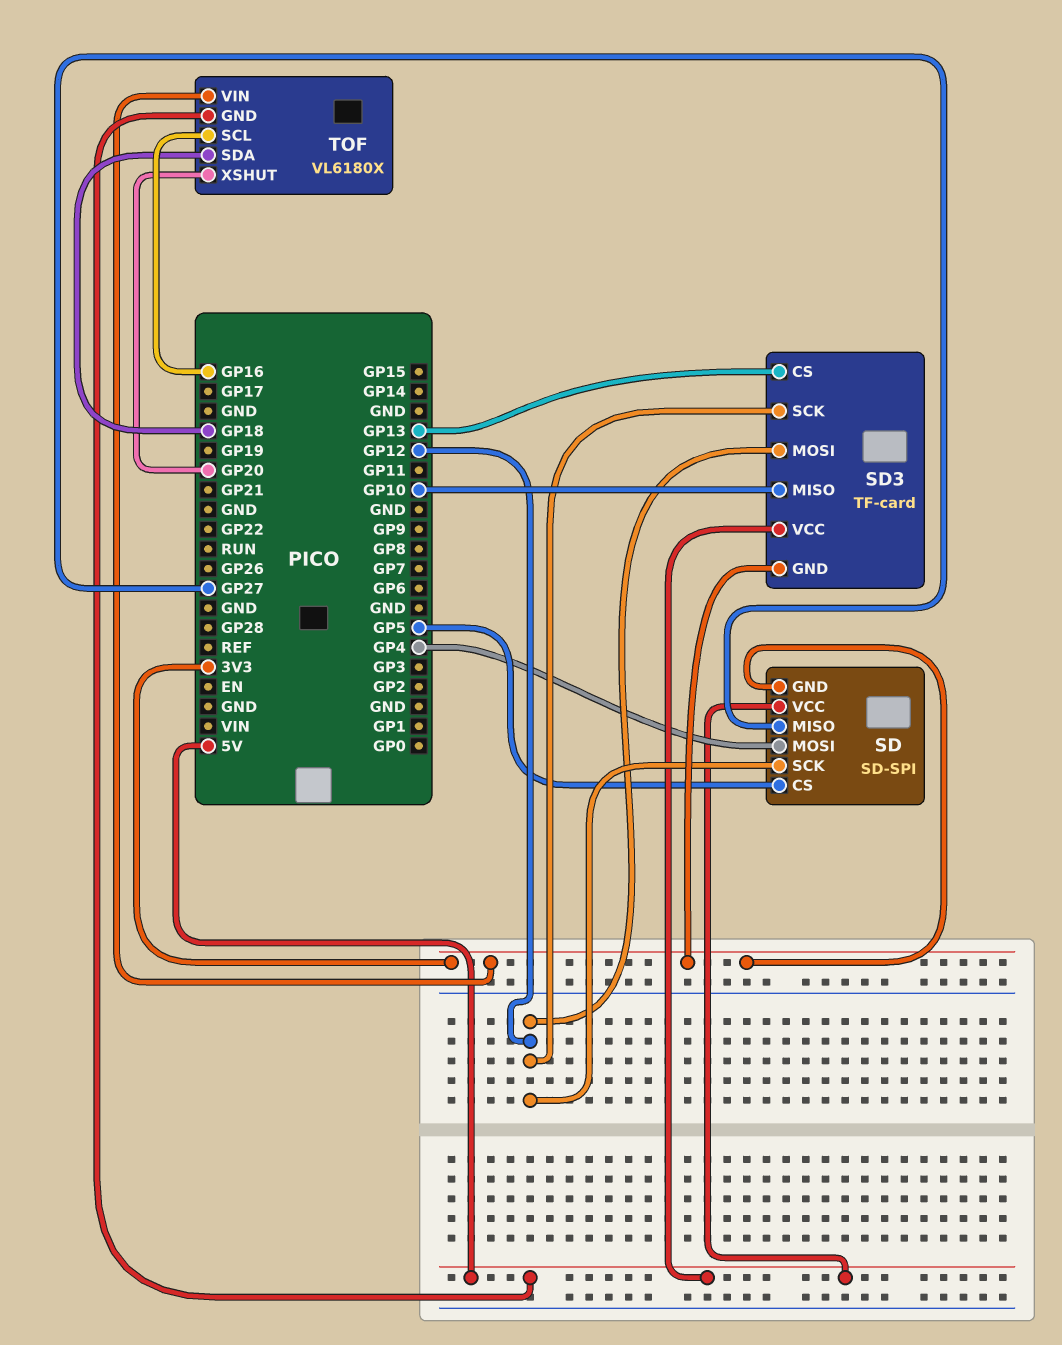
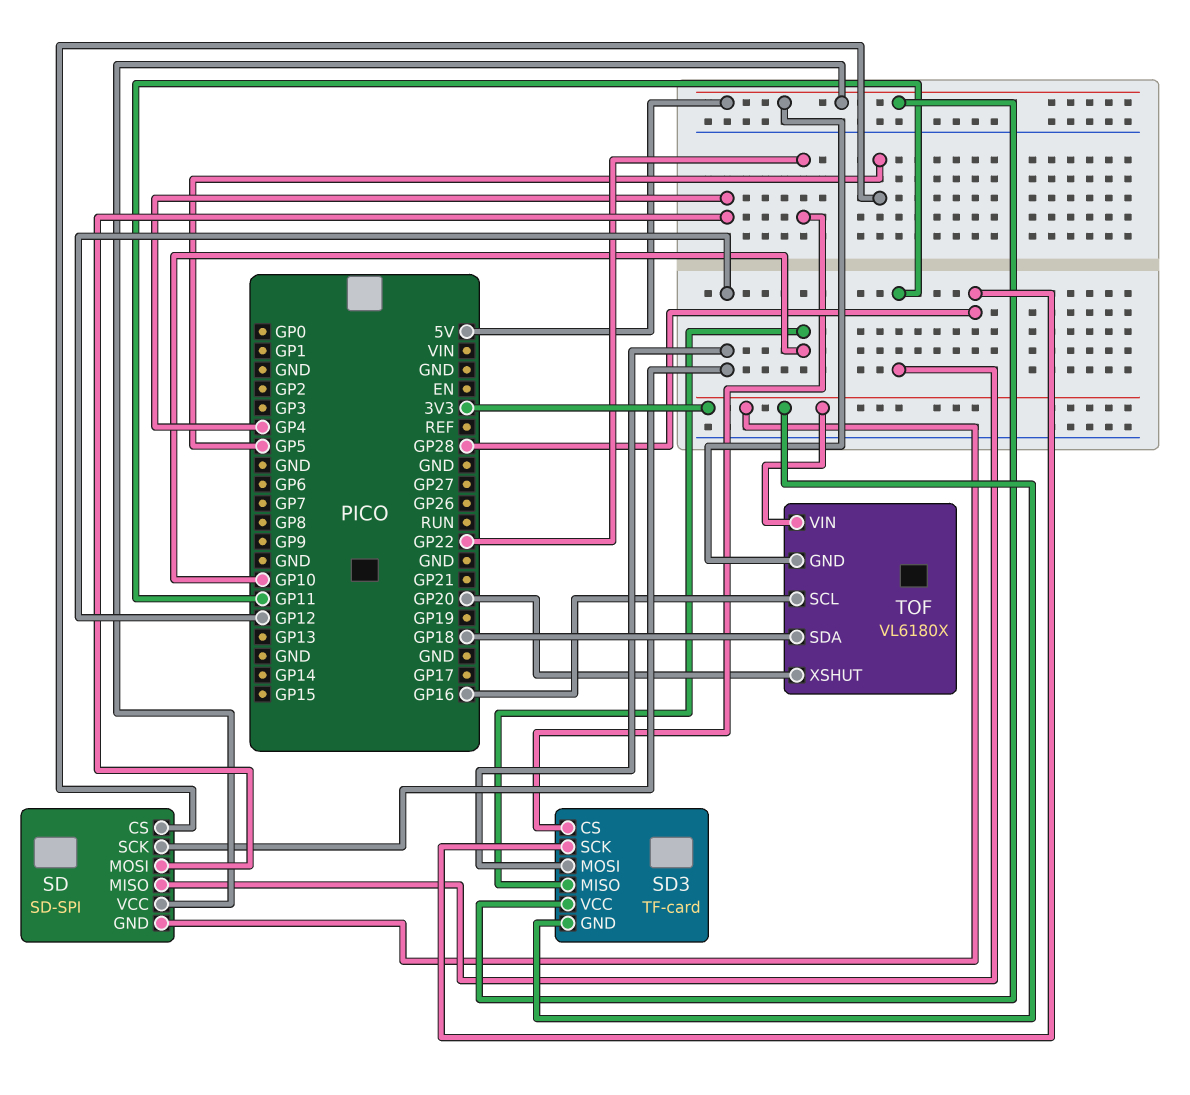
SD pin MISO: GP27 -> GP11
SD3 pin CS: GP13 -> GP22
SD3 pin SCK: GP12 -> GP28

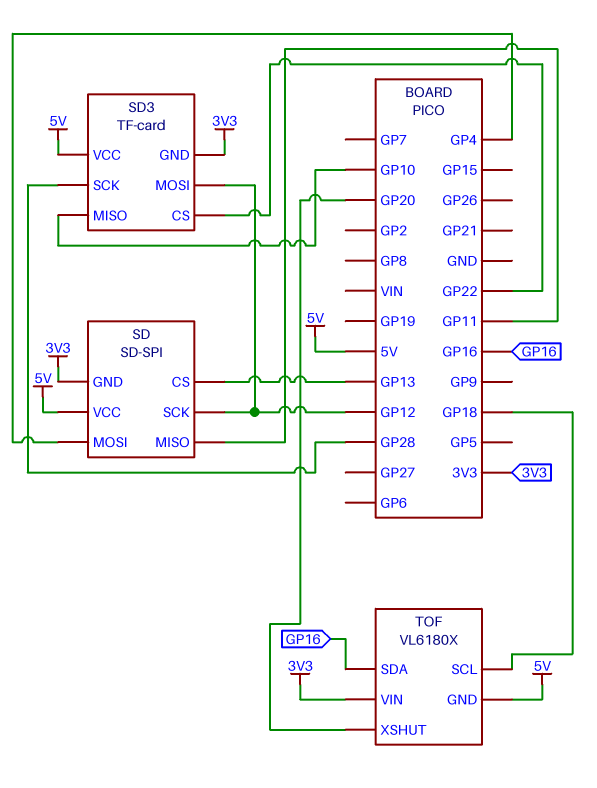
SD pin CS: GP5 -> GP13
TOF pin SCL: GP16 -> GP18
TOF pin SDA: GP18 -> GP16

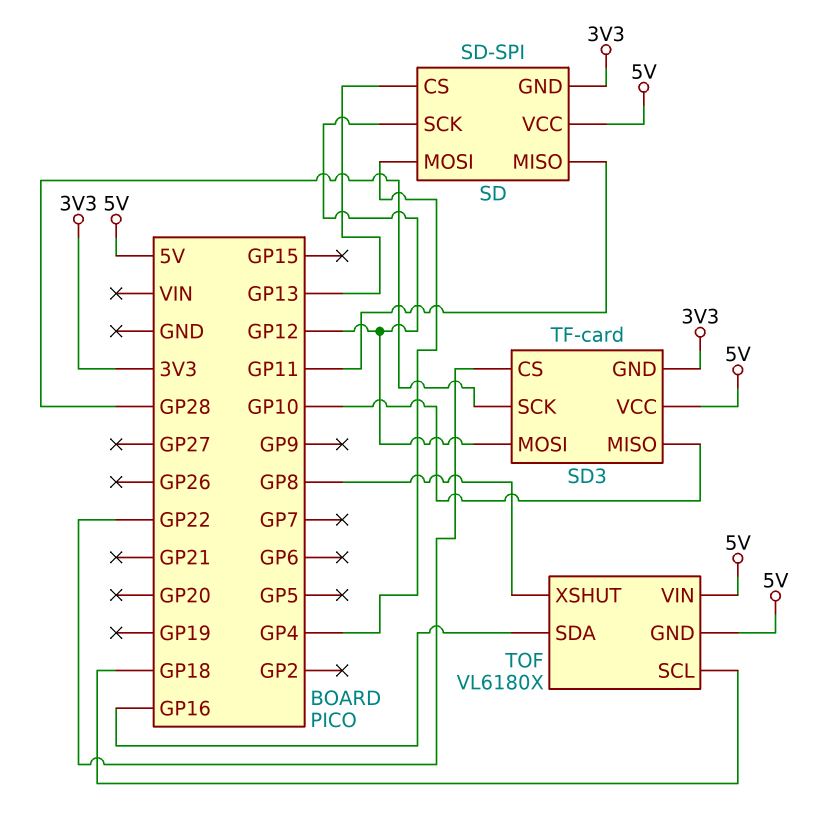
TOF pin VIN: 3V3 -> 5V
TOF pin XSHUT: GP20 -> GP8

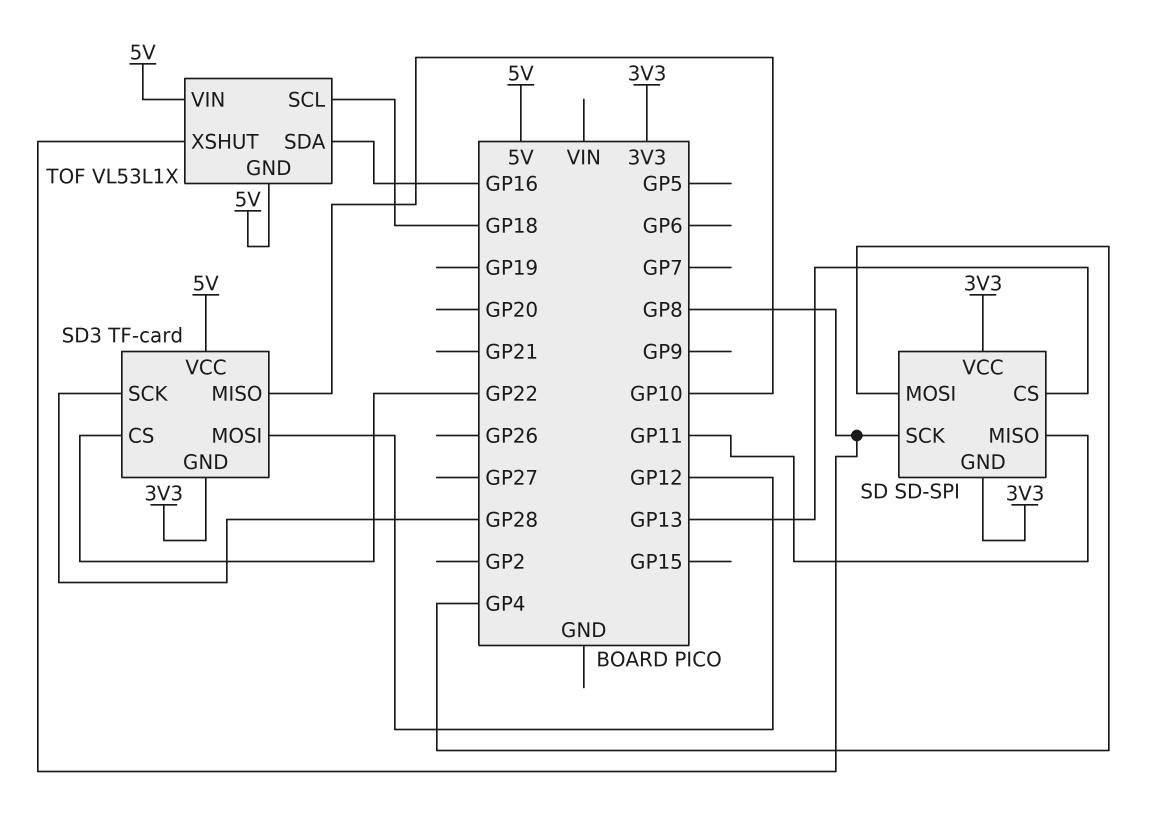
SD pin SCK: GP12 -> GP8
SD pin VCC: 5V -> 3V3
TOF: VL6180X -> VL53L1X

